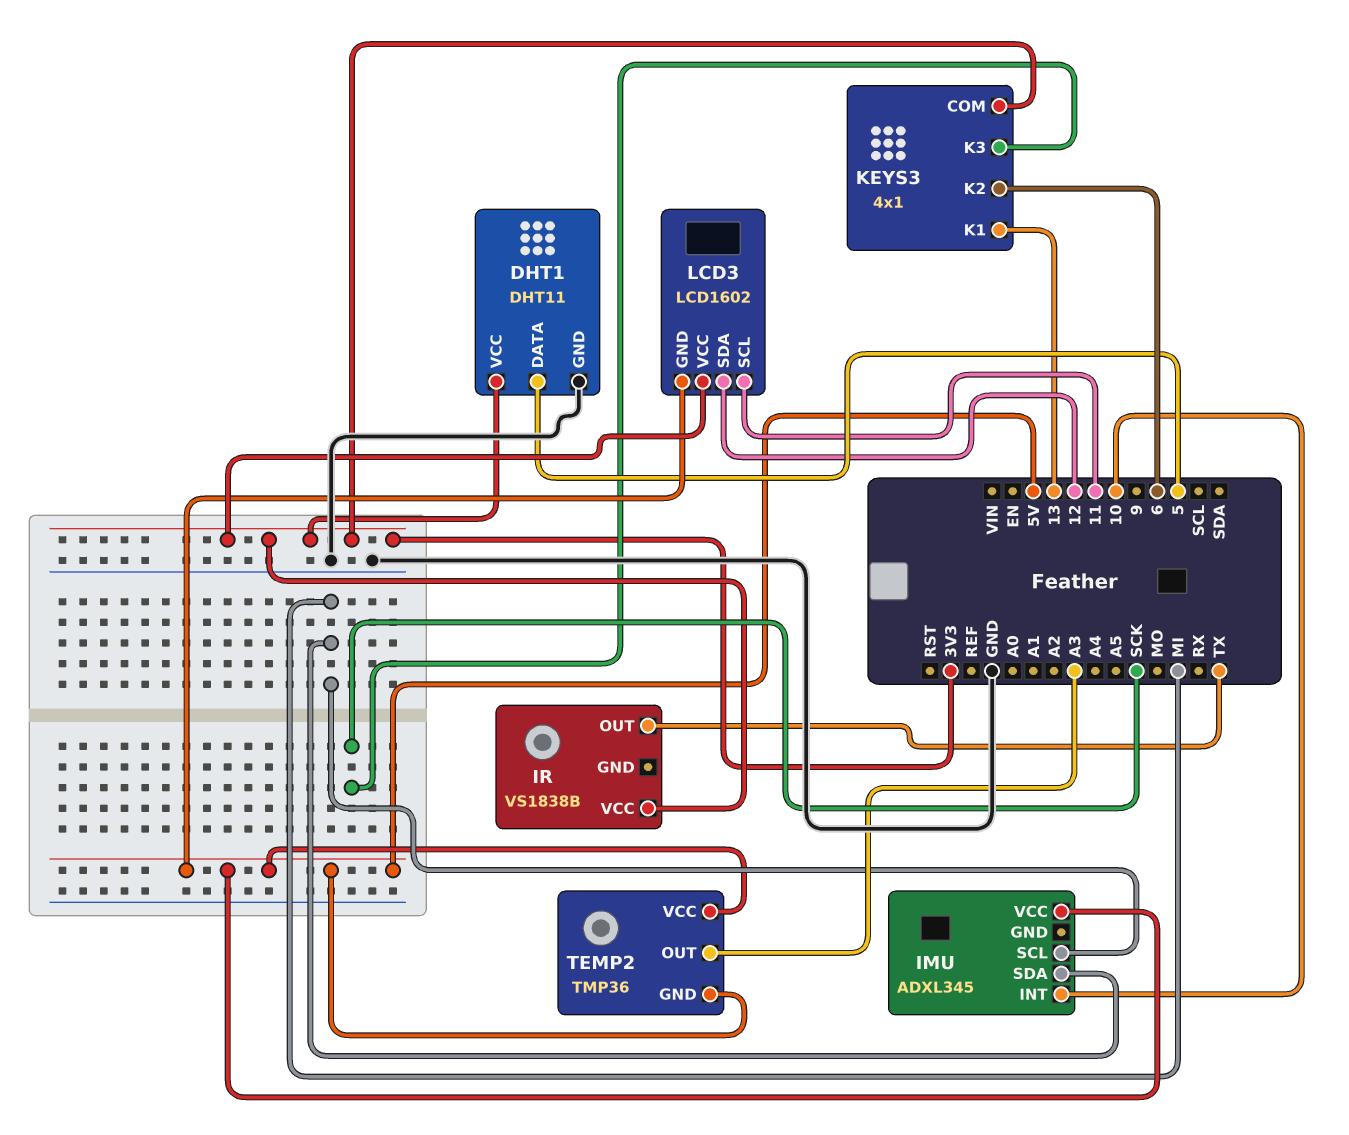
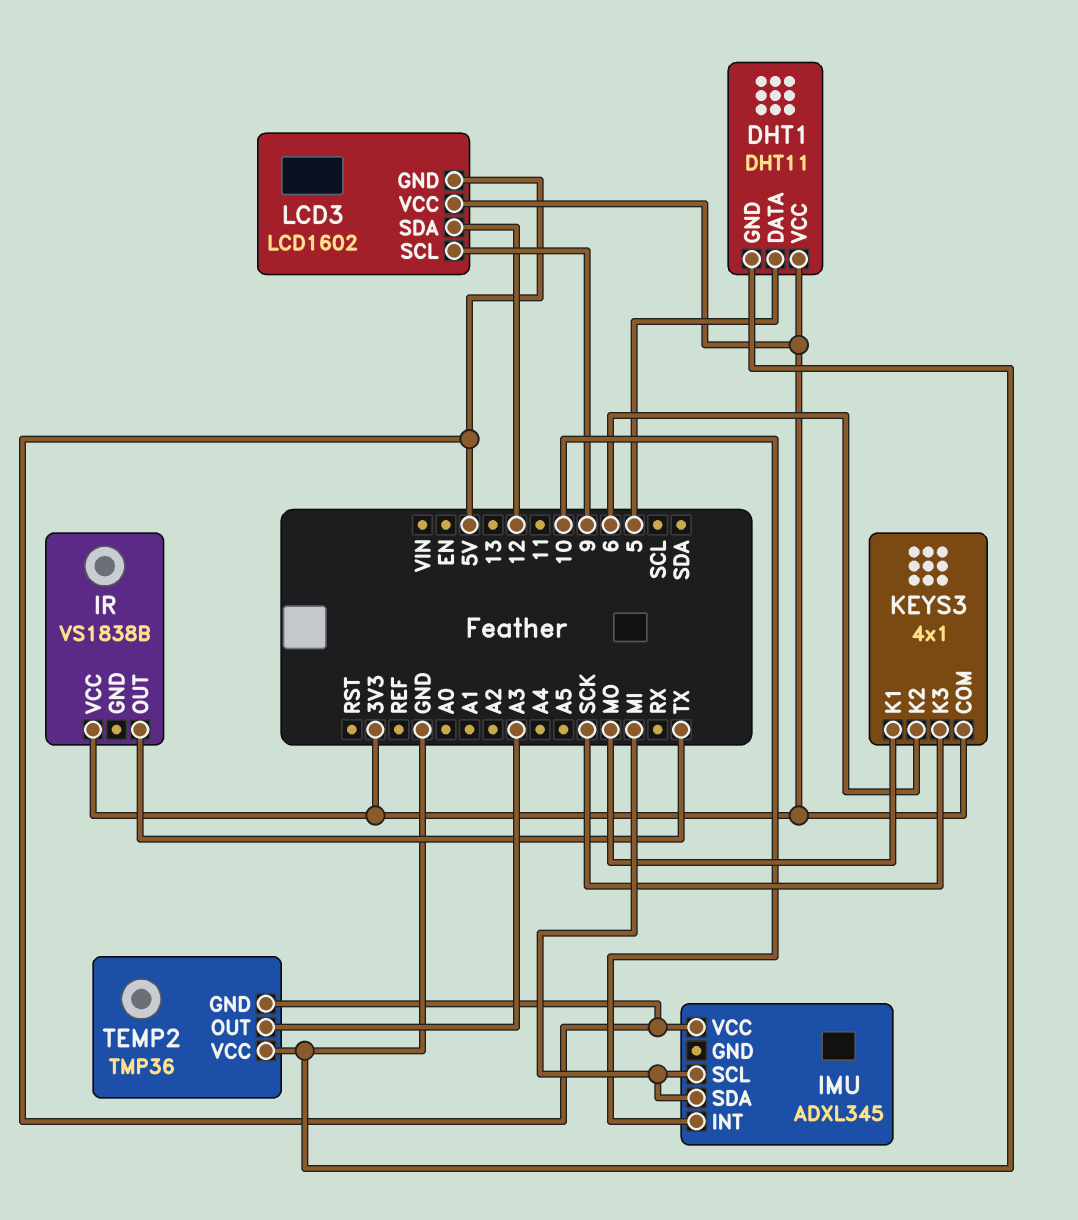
KEYS3 pin K1: 13 -> MO
LCD3 pin SCL: 11 -> 9
TEMP2 pin VCC: 5V -> GND

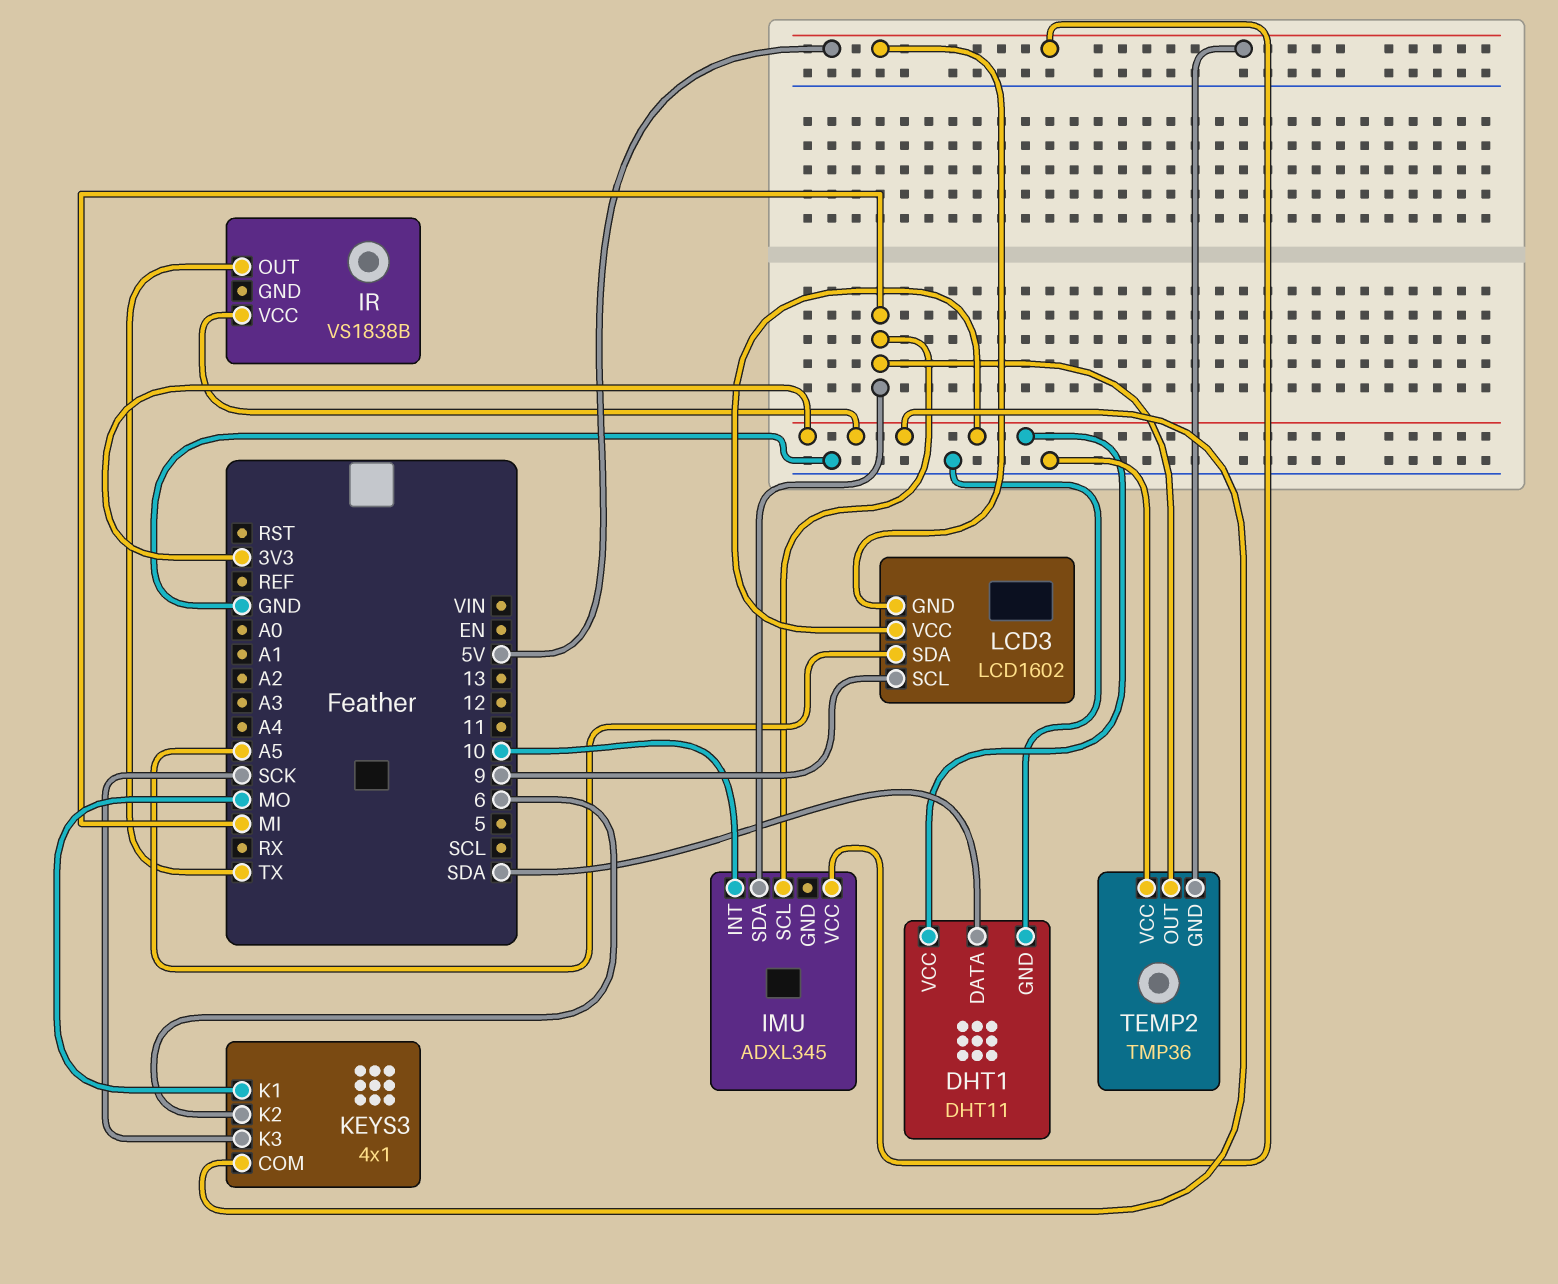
DHT1 pin DATA: 5 -> SDA
LCD3 pin SDA: 12 -> A5
TEMP2 pin OUT: A3 -> MI

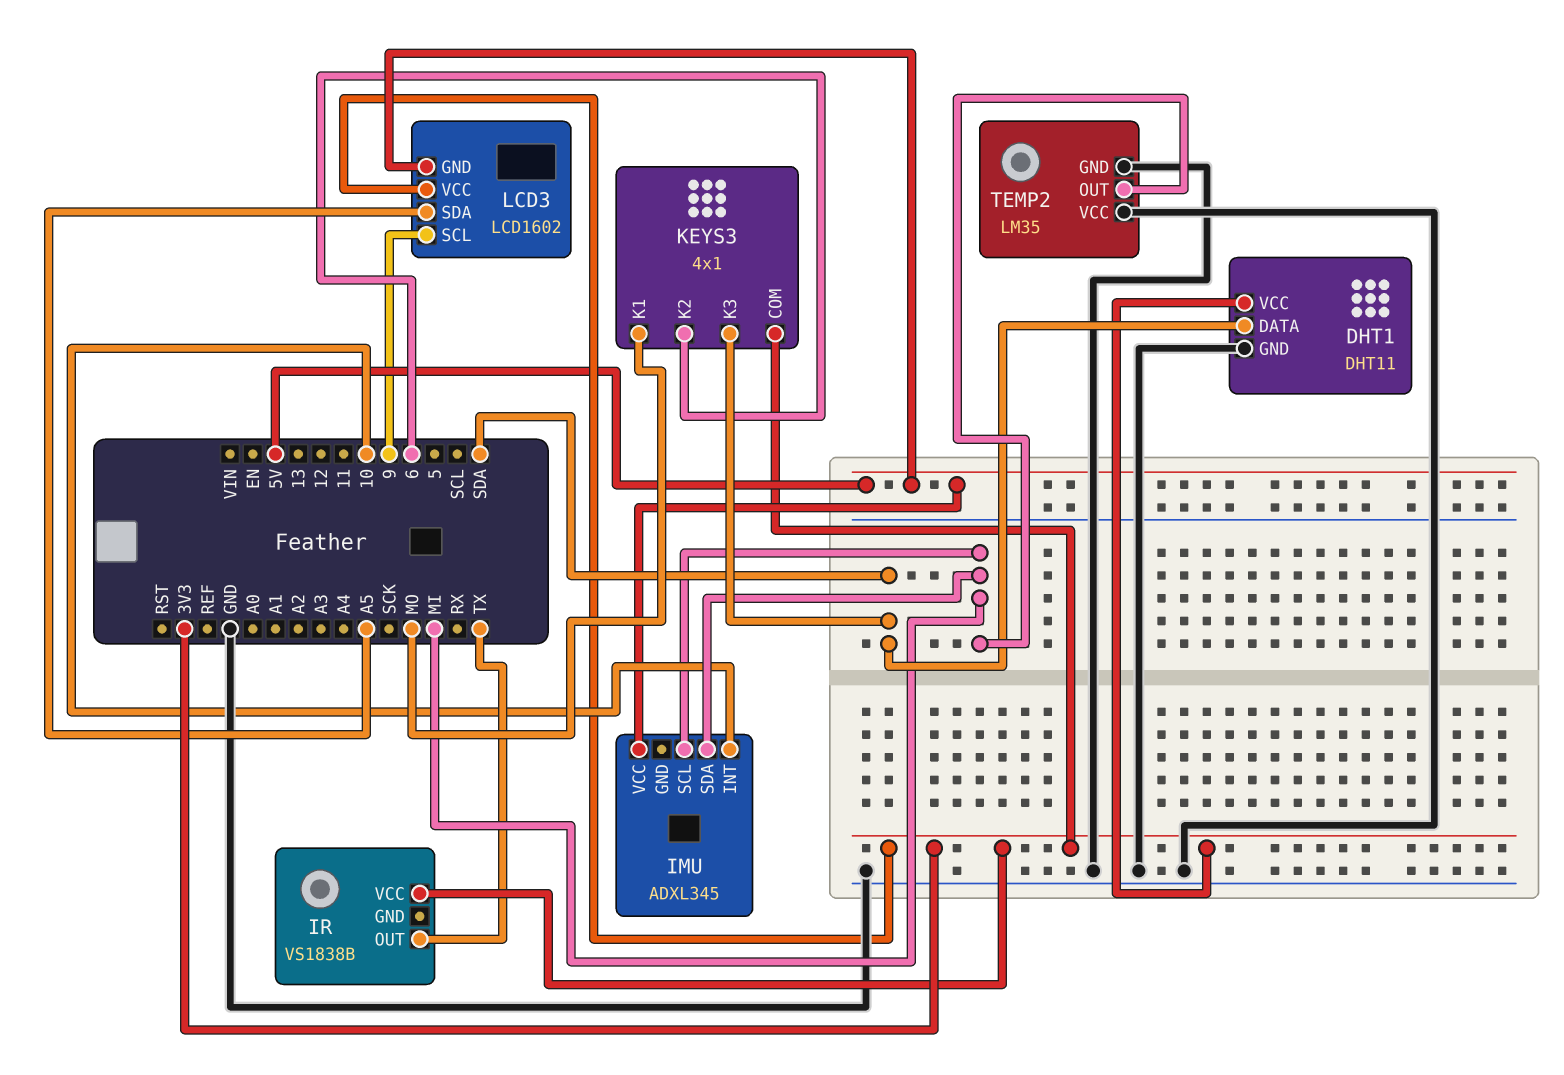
KEYS3 pin K3: SCK -> SDA
TEMP2: TMP36 -> LM35
TEMP2 pin GND: 5V -> GND

